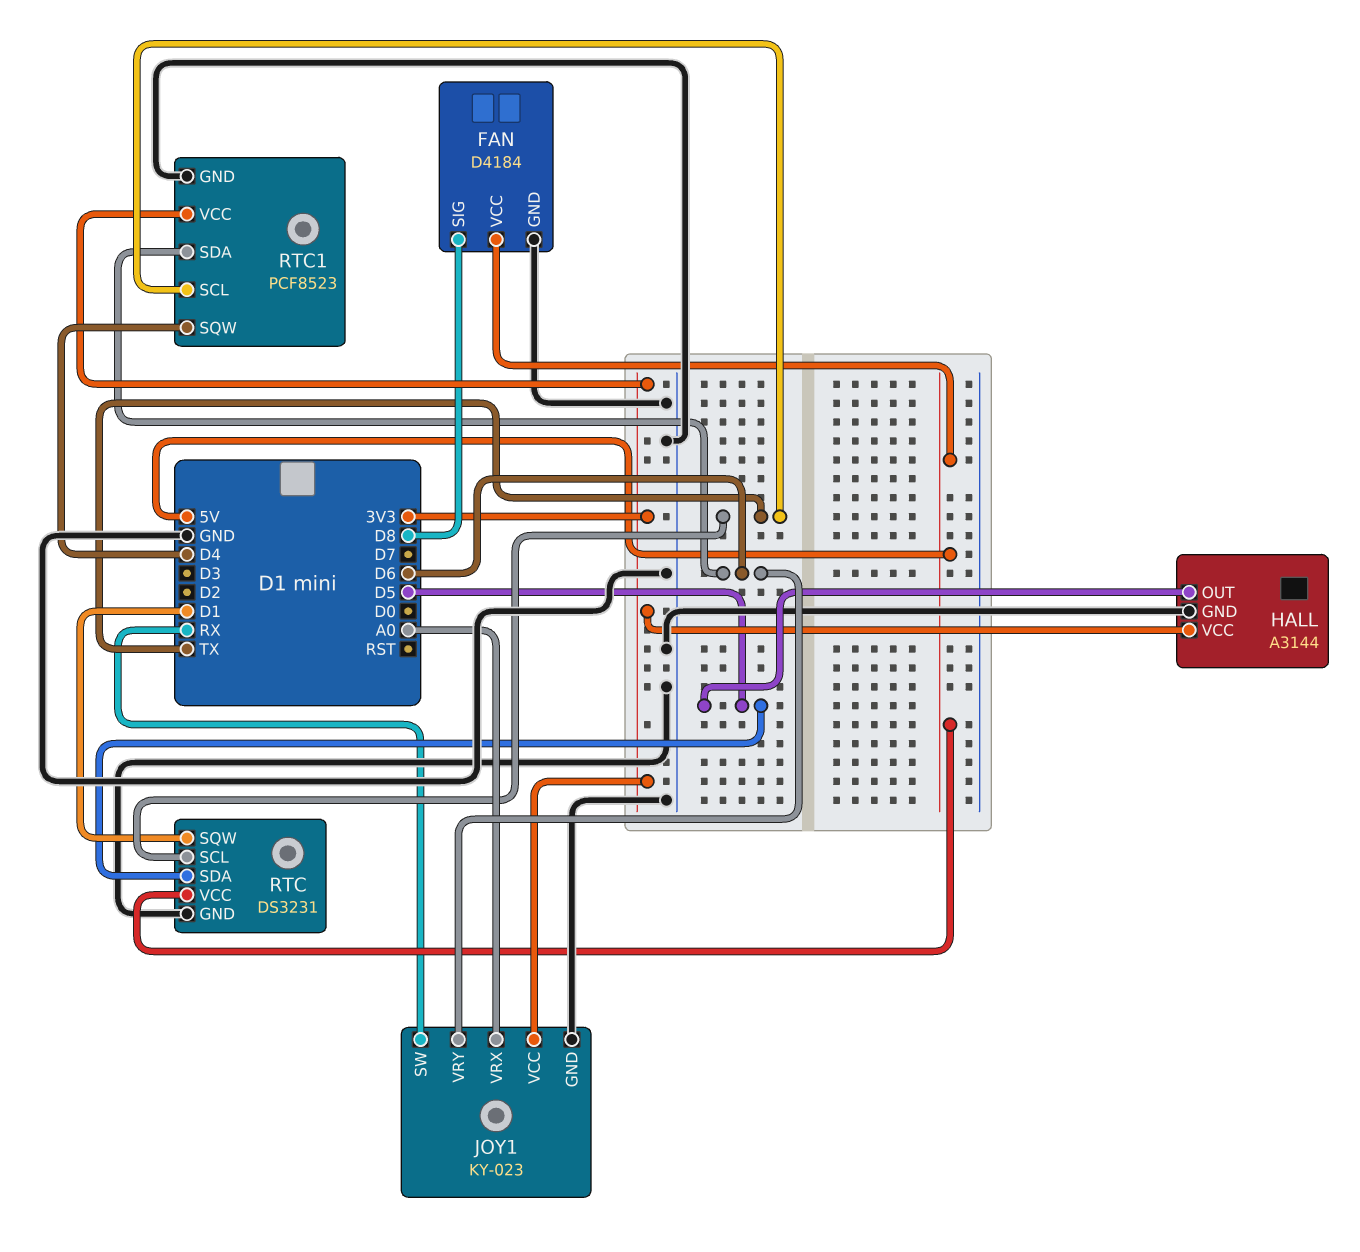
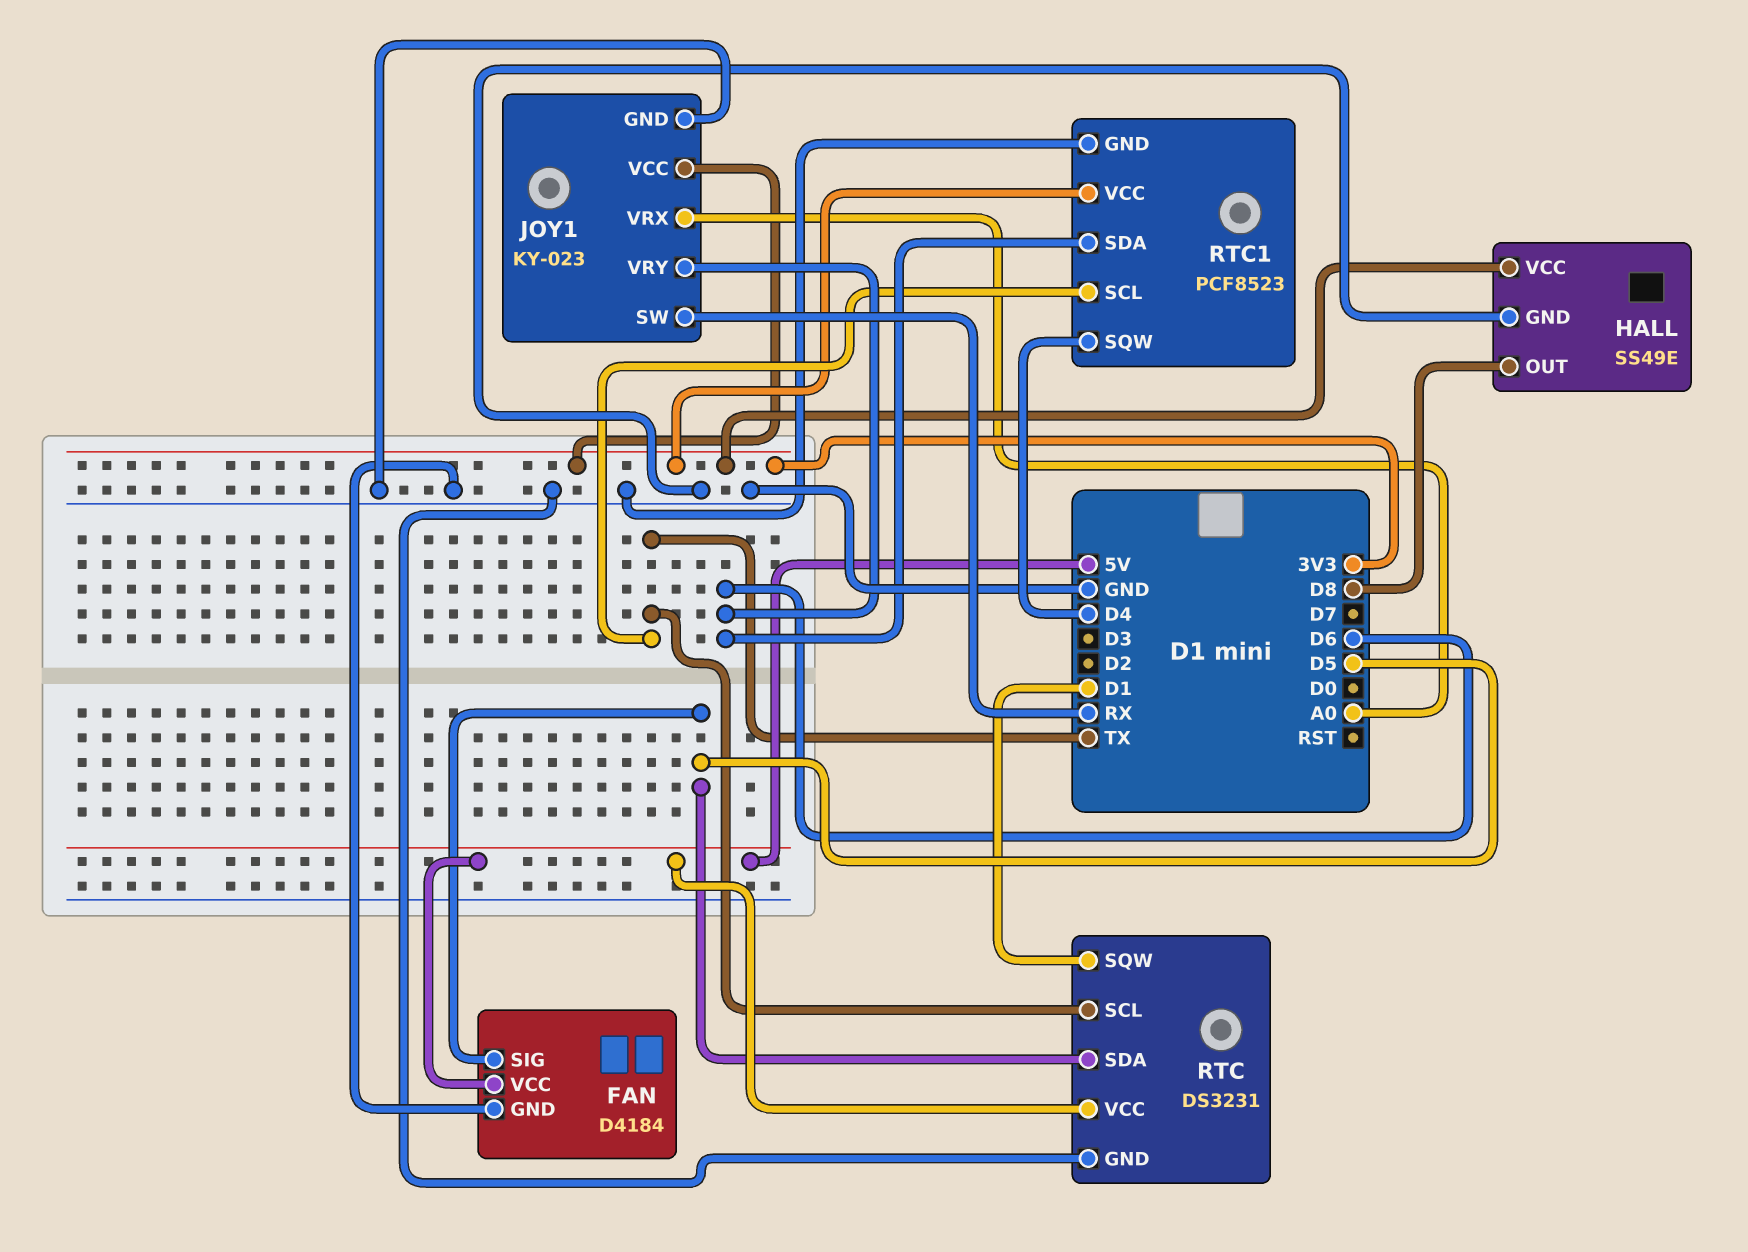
FAN pin SIG: D8 -> D5
HALL: A3144 -> SS49E
HALL pin OUT: D5 -> D8

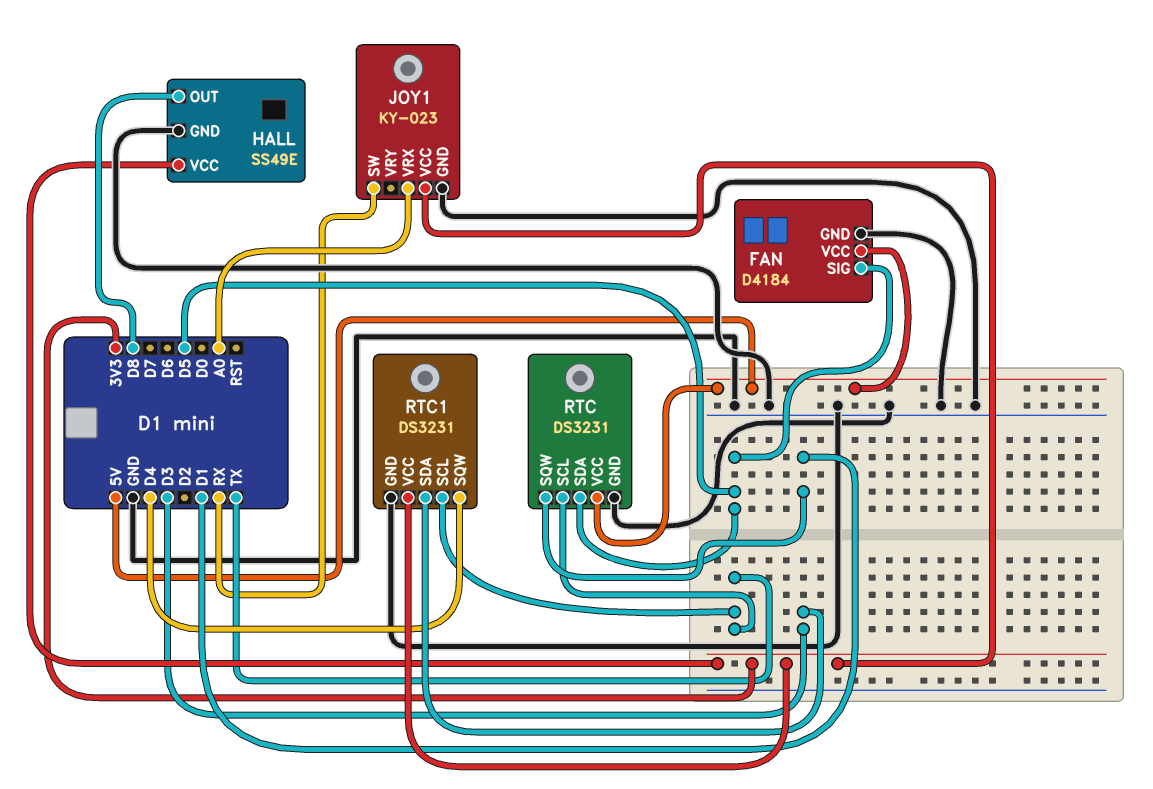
JOY1 pin VRY: D6 -> none
RTC1: PCF8523 -> DS3231
RTC1 pin SDA: D6 -> D3

